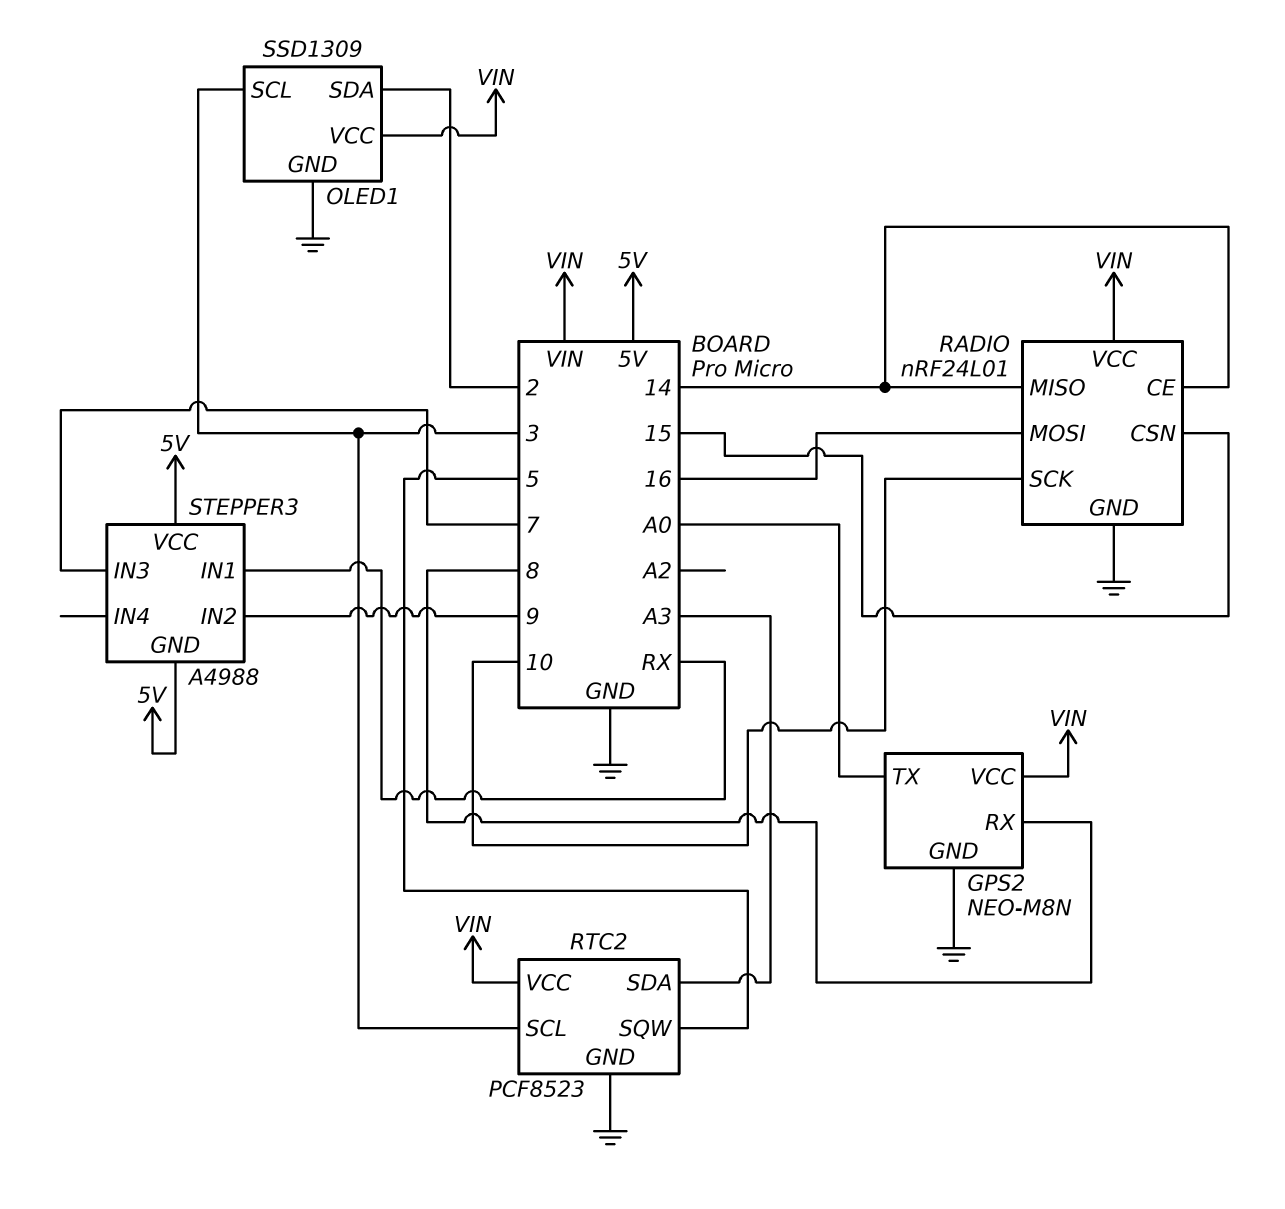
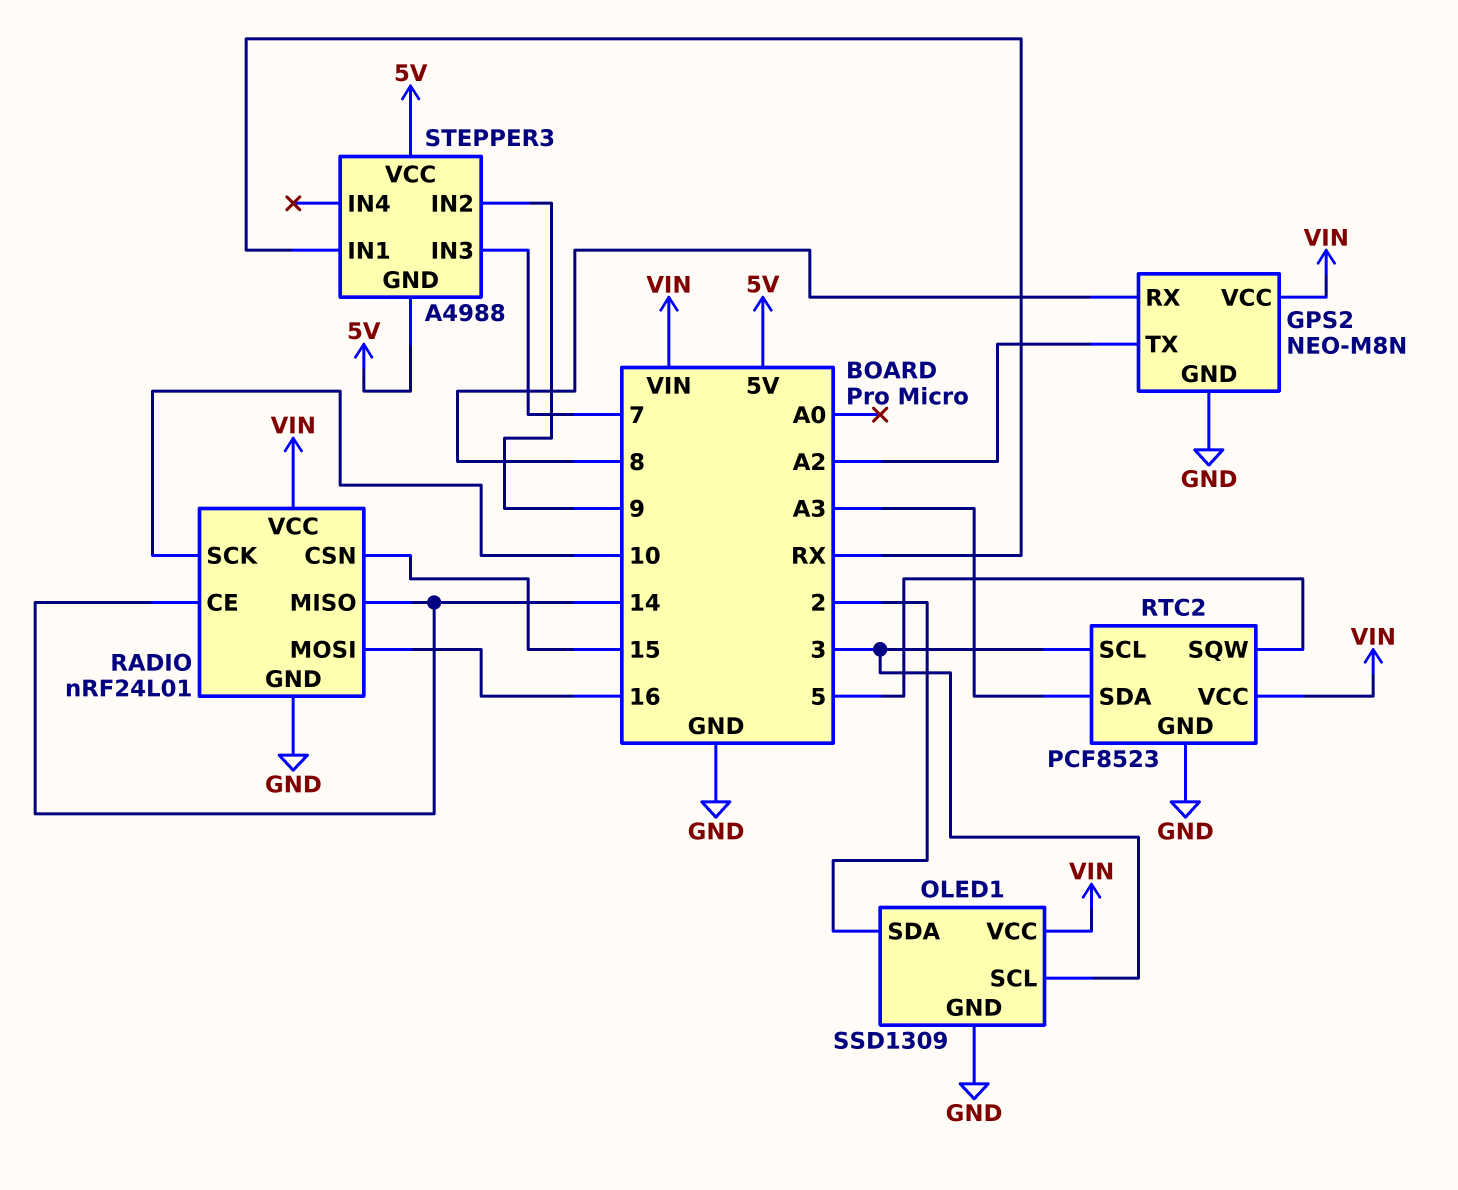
GPS2 pin TX: A0 -> A2

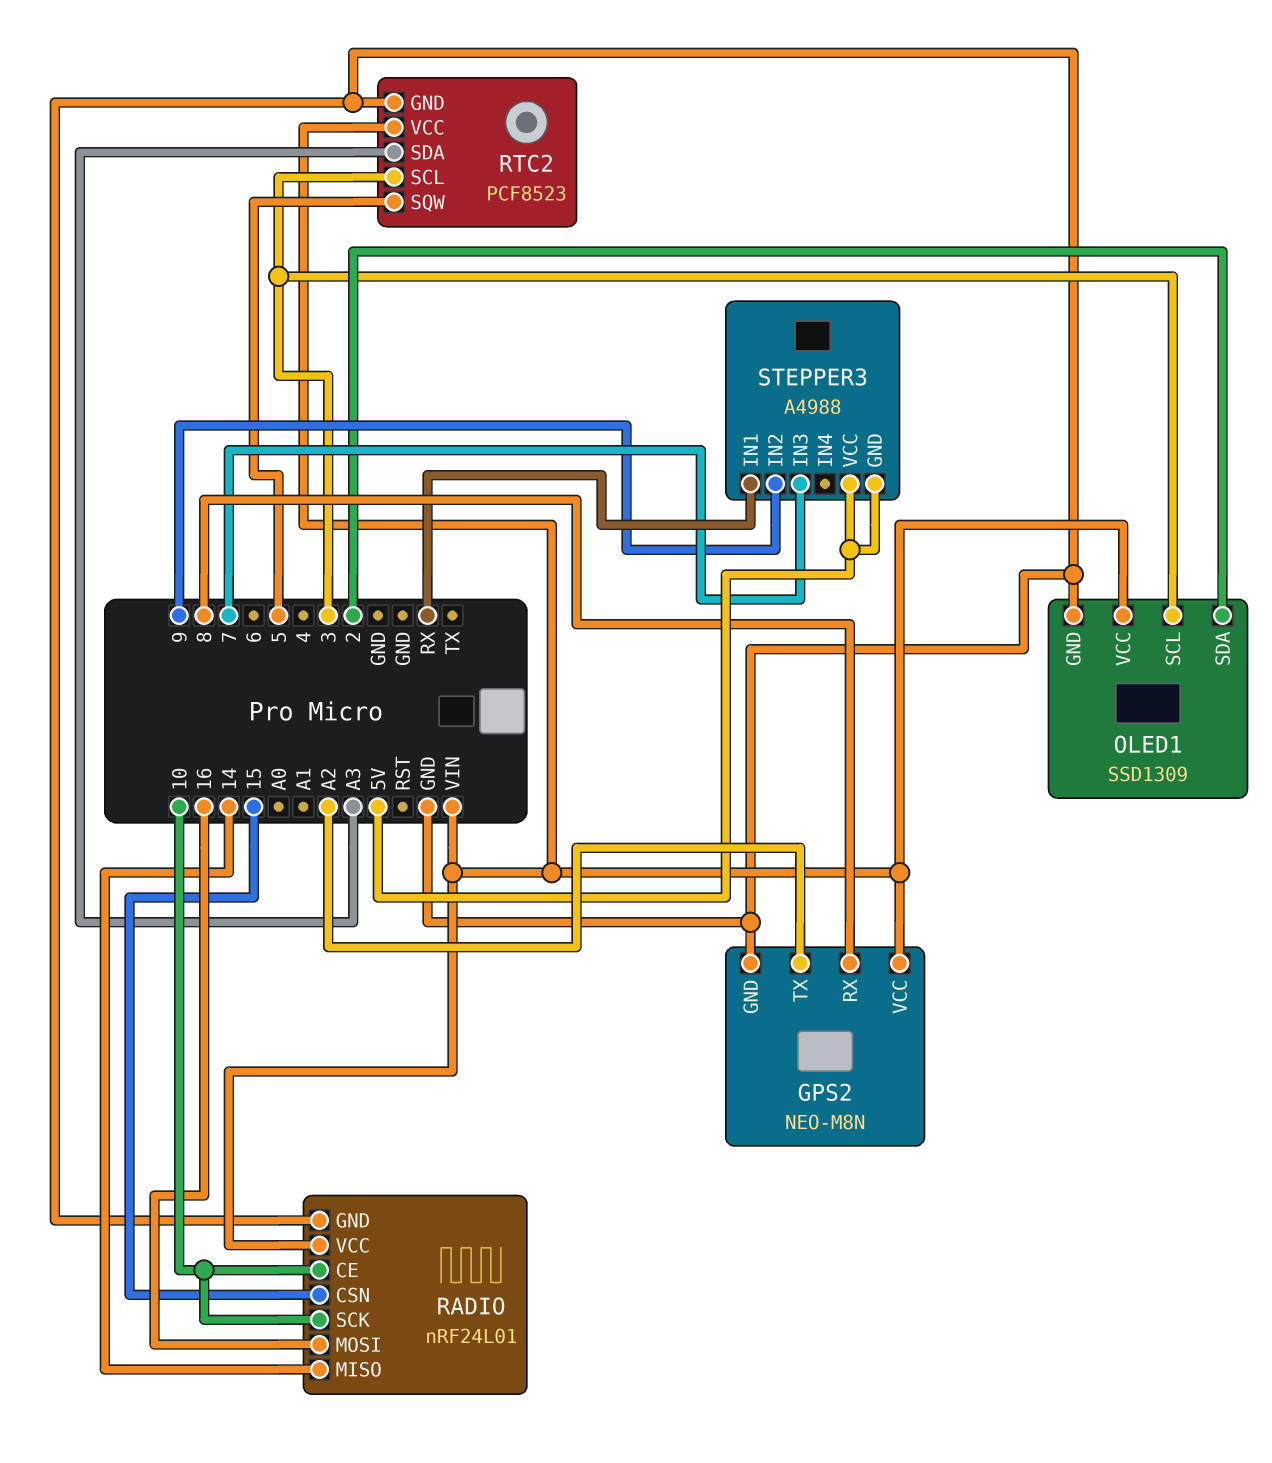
RADIO pin CE: 14 -> 10

